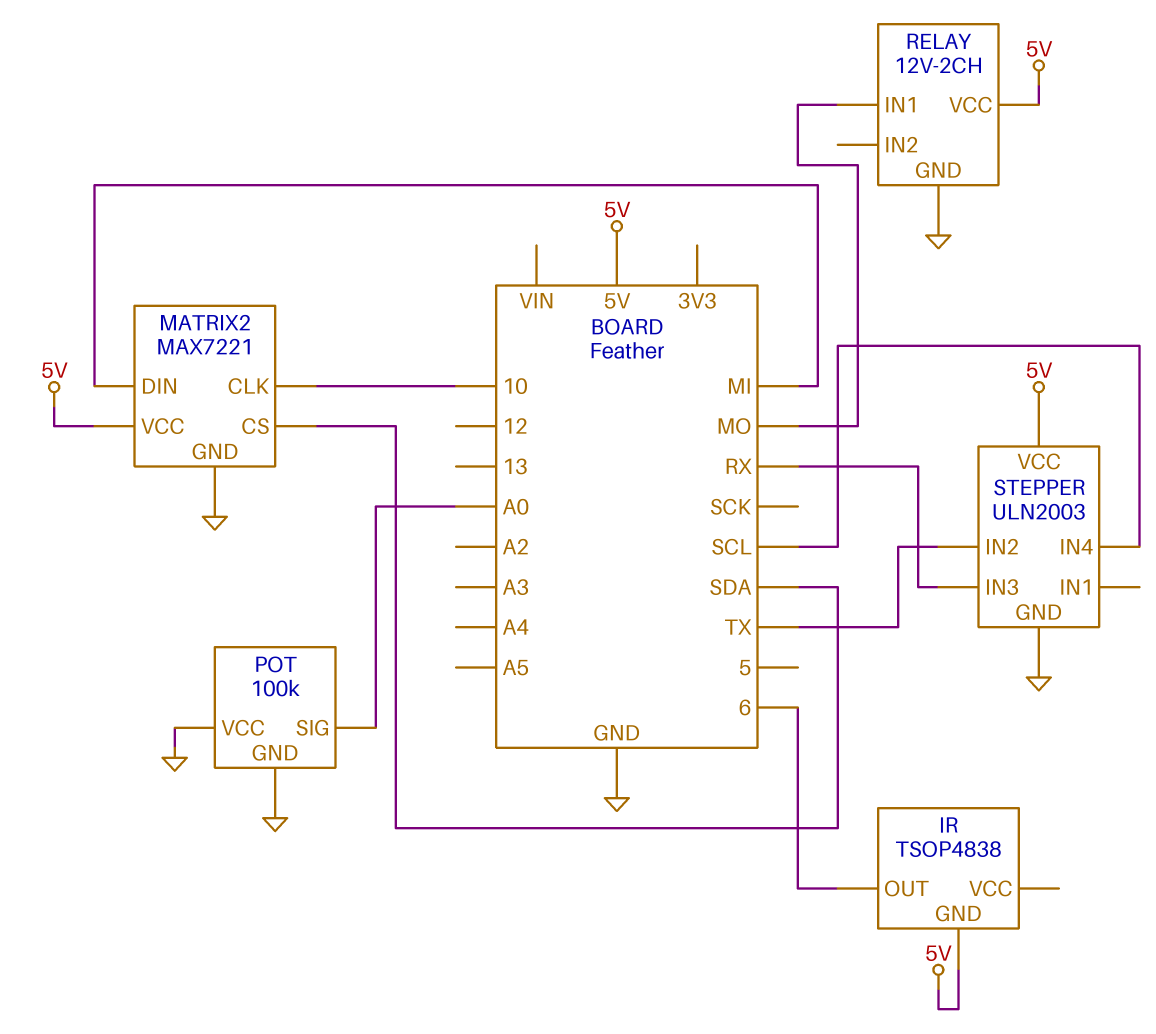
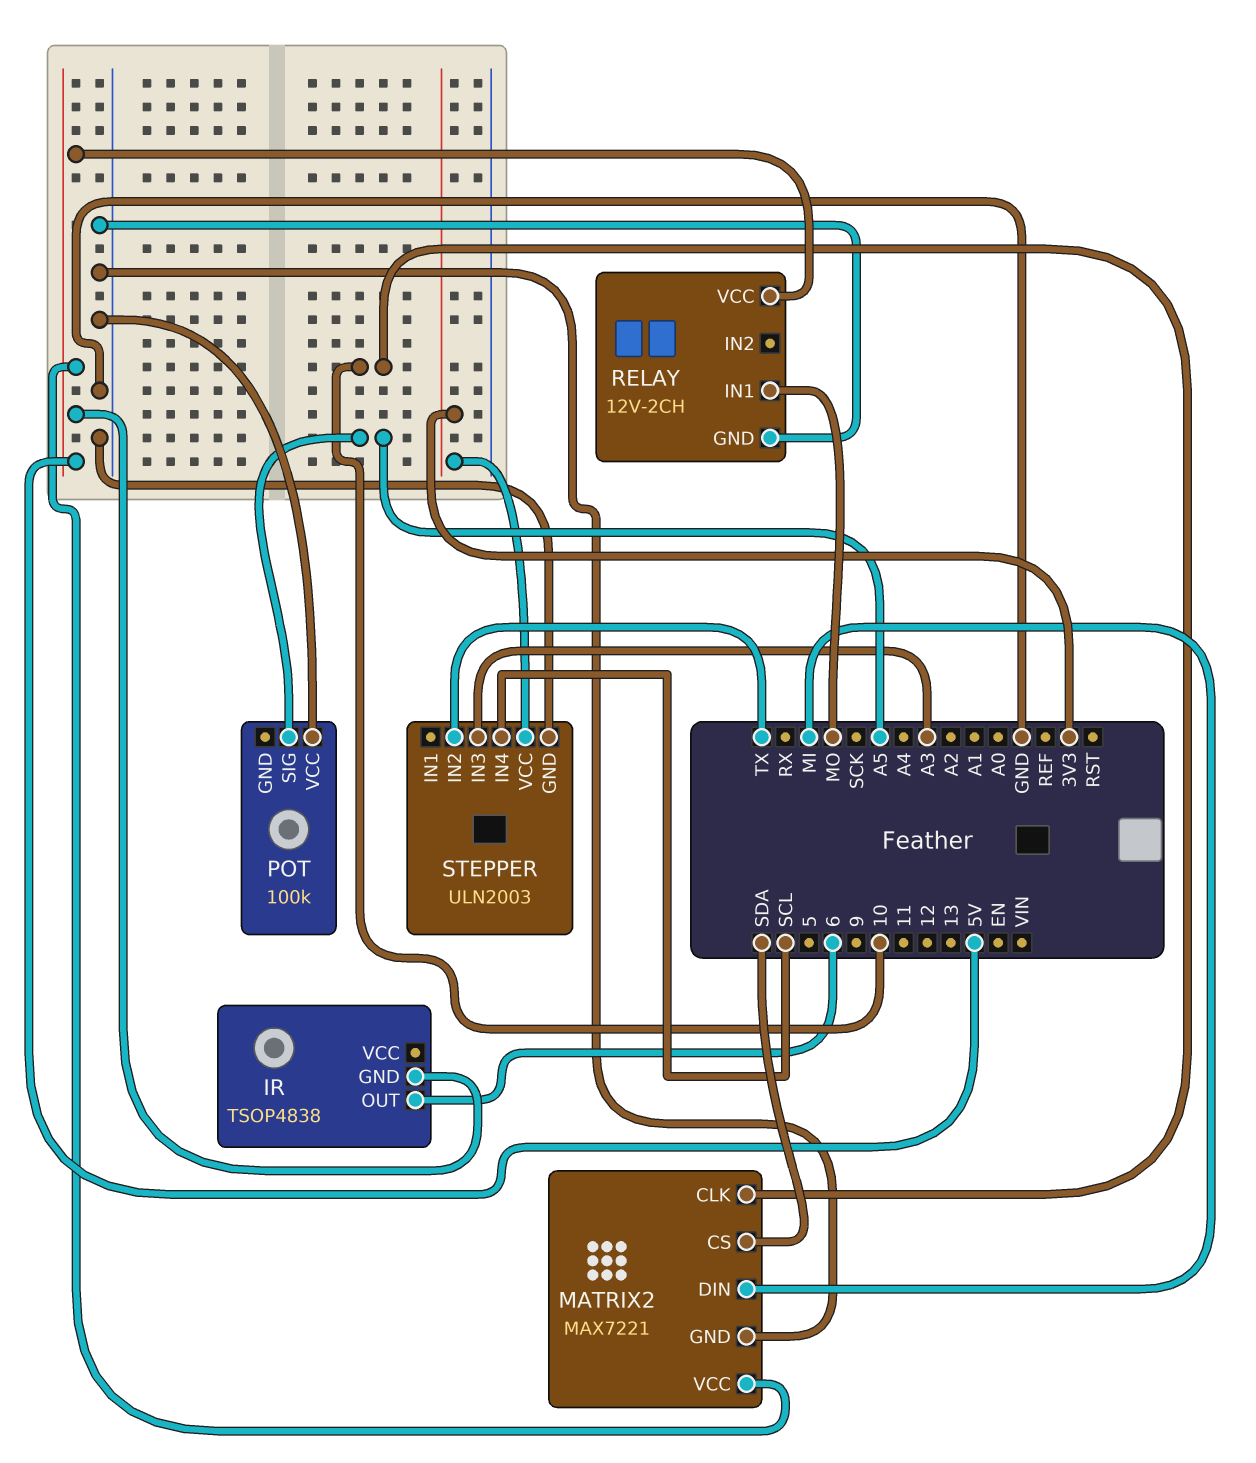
POT pin GND: GND -> none
POT pin SIG: A0 -> A5
STEPPER pin IN3: RX -> A3
STEPPER pin VCC: 5V -> 3V3

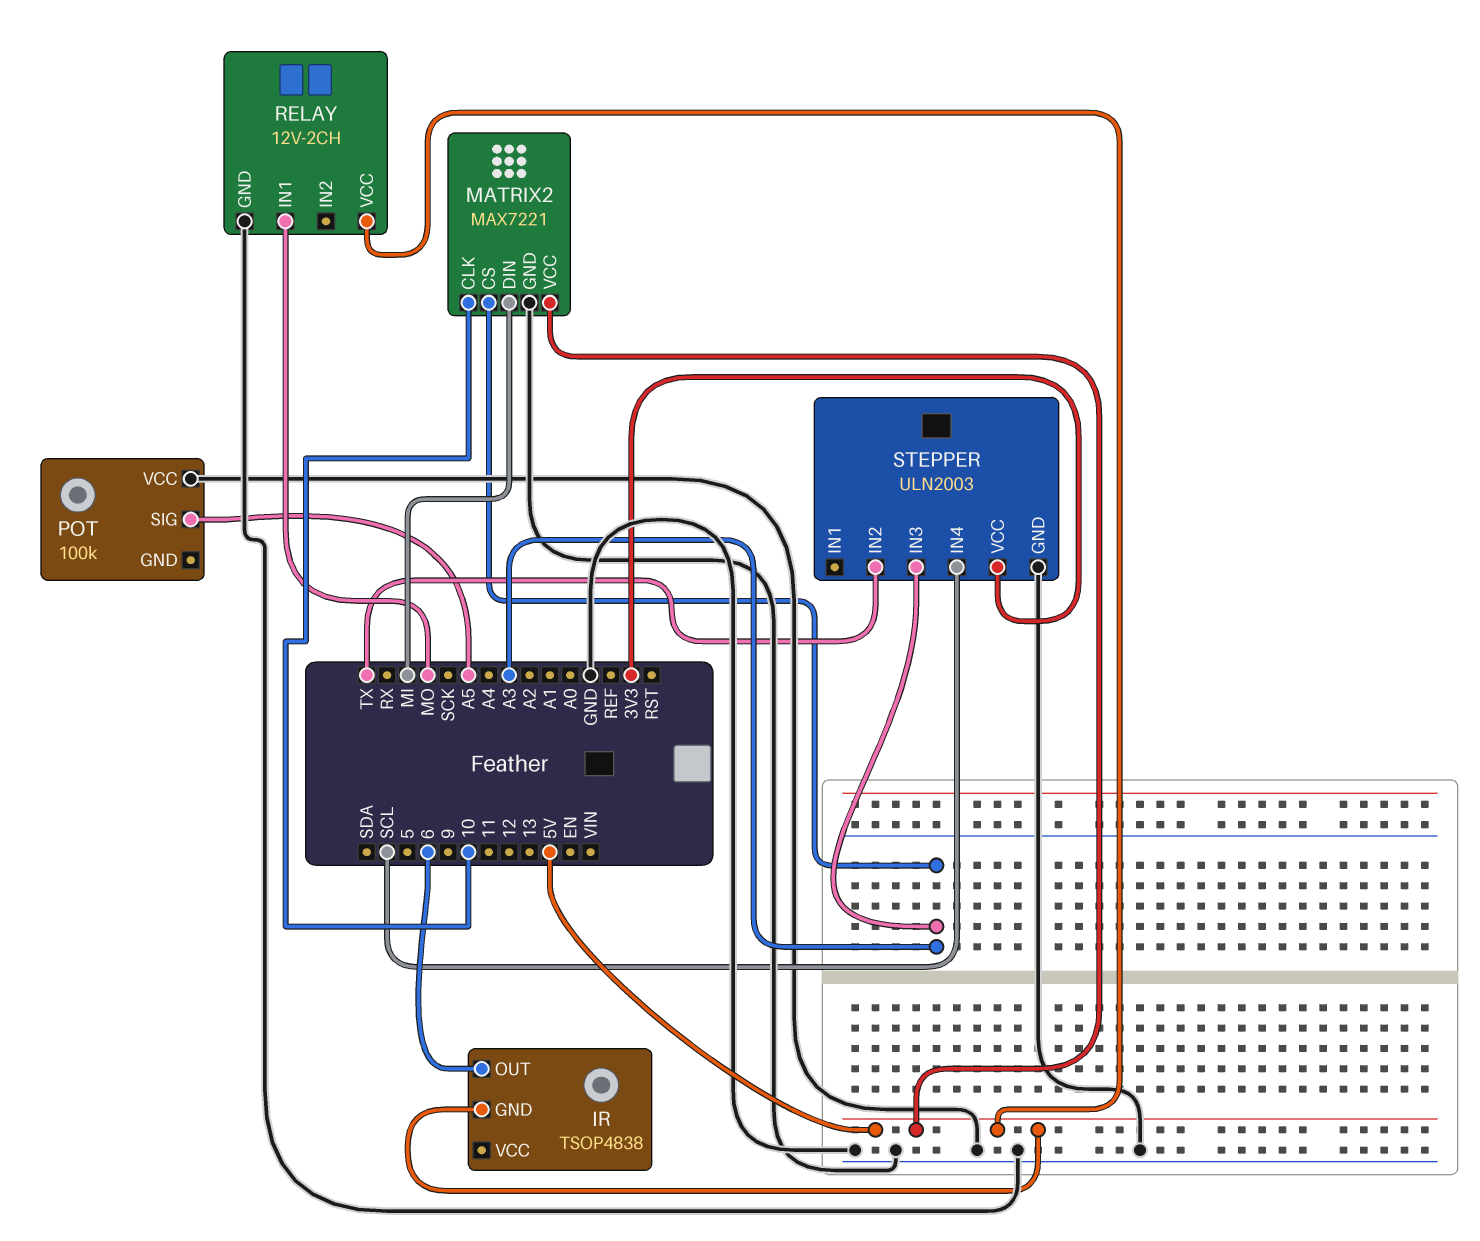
MATRIX2 pin CS: SDA -> A3

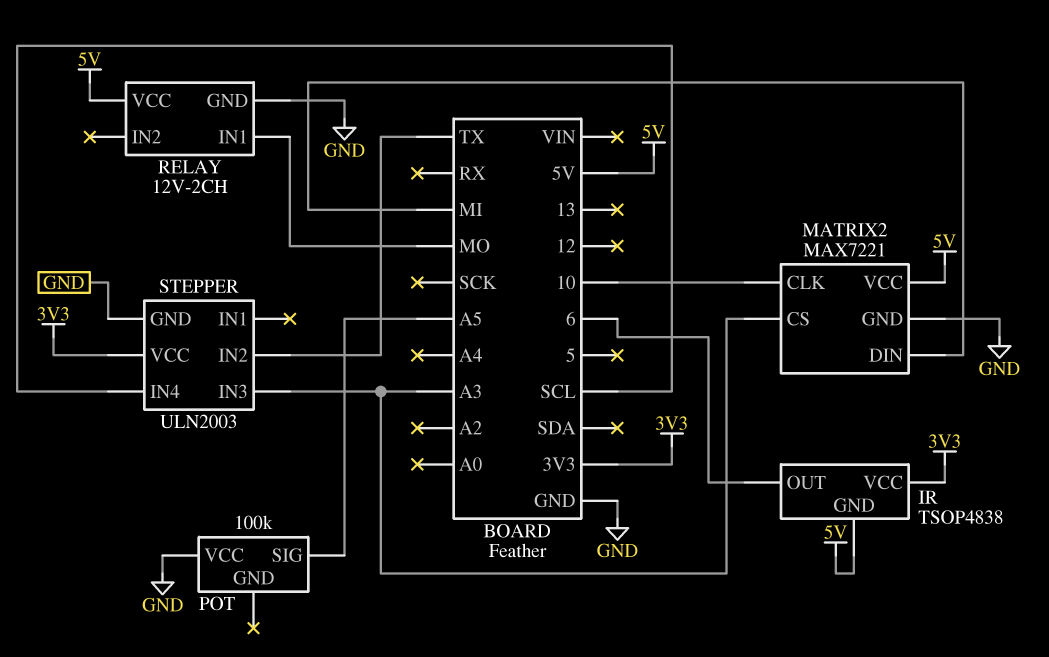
IR pin VCC: none -> 3V3

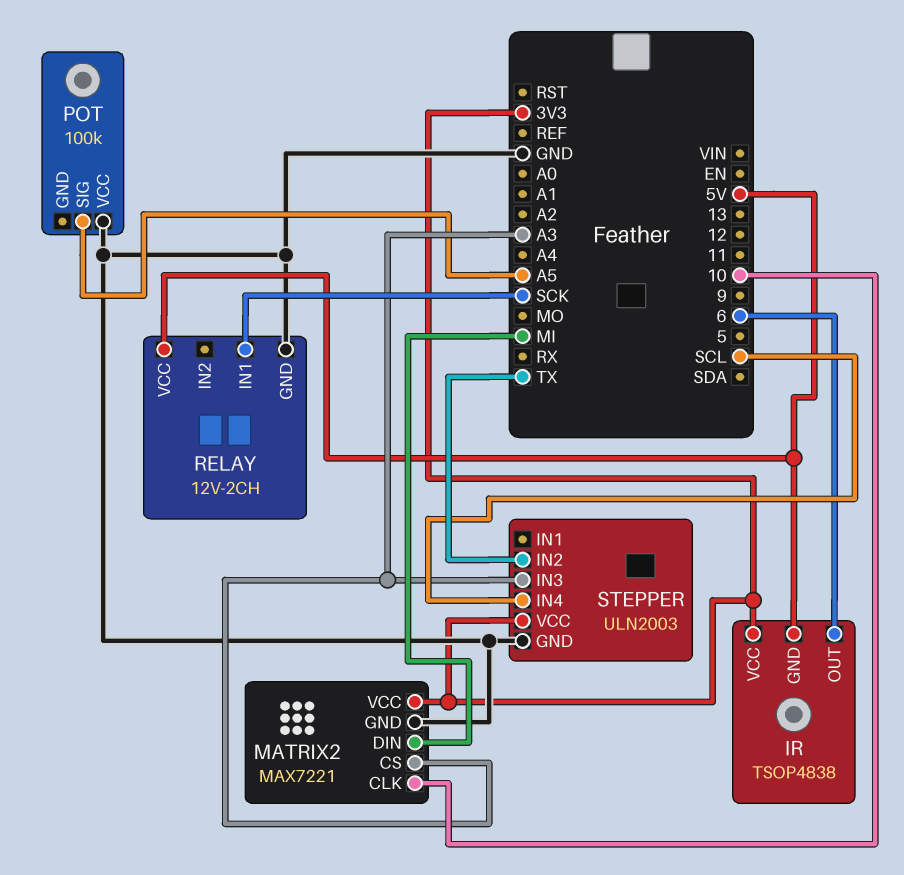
MATRIX2 pin VCC: 5V -> 3V3
RELAY pin IN1: MO -> SCK

